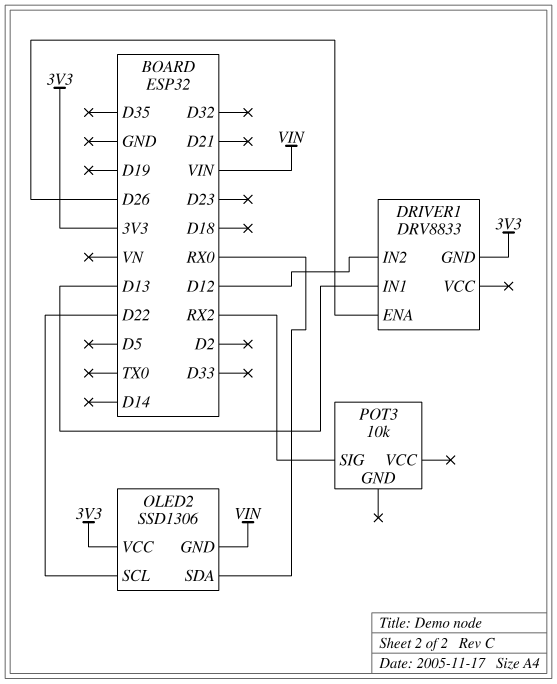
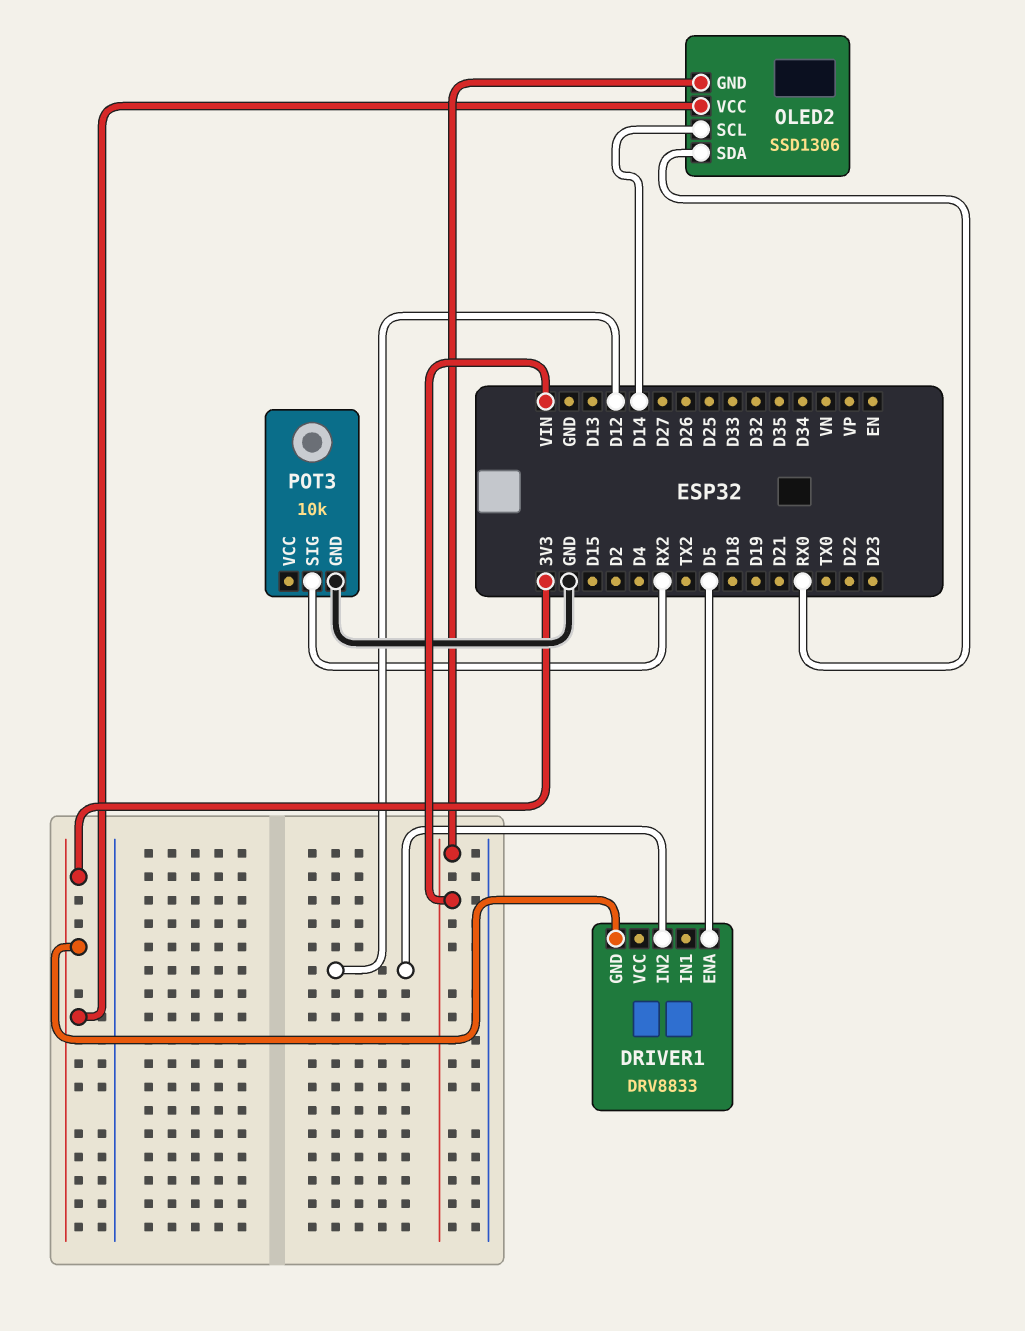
DRIVER1 pin ENA: D26 -> D5
DRIVER1 pin IN1: D13 -> none
OLED2 pin SCL: D22 -> D14
POT3 pin GND: none -> GND

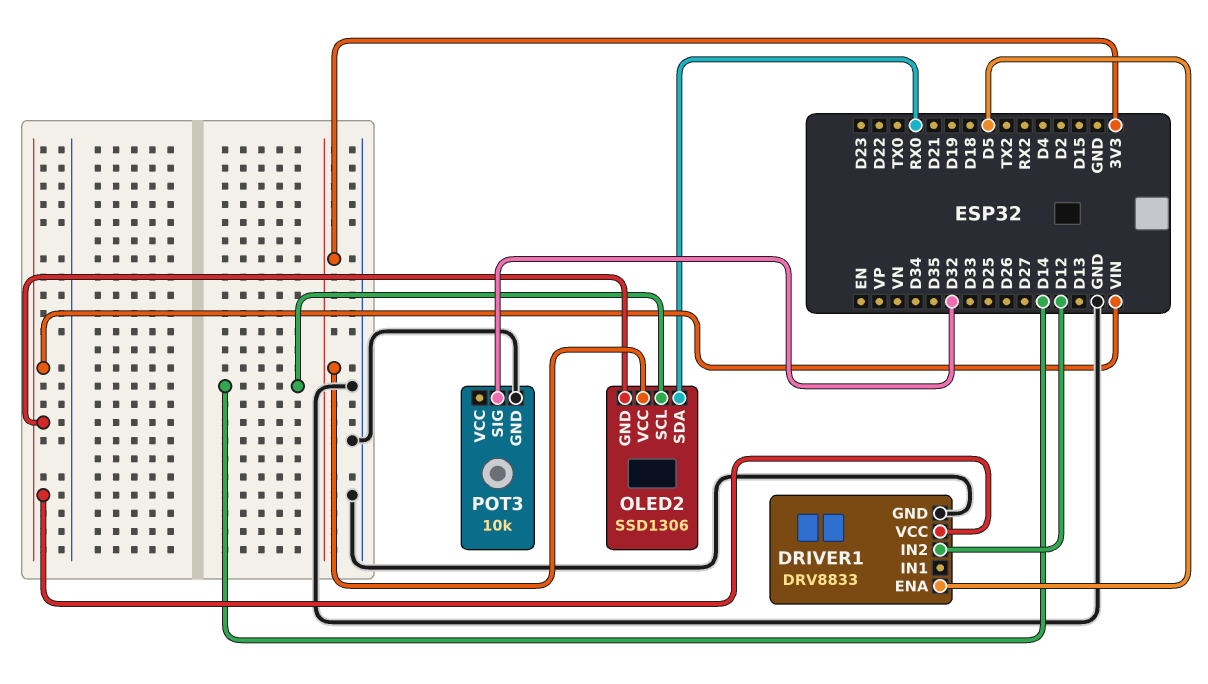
DRIVER1 pin GND: 3V3 -> GND
DRIVER1 pin VCC: none -> VIN
POT3 pin SIG: RX2 -> D32

